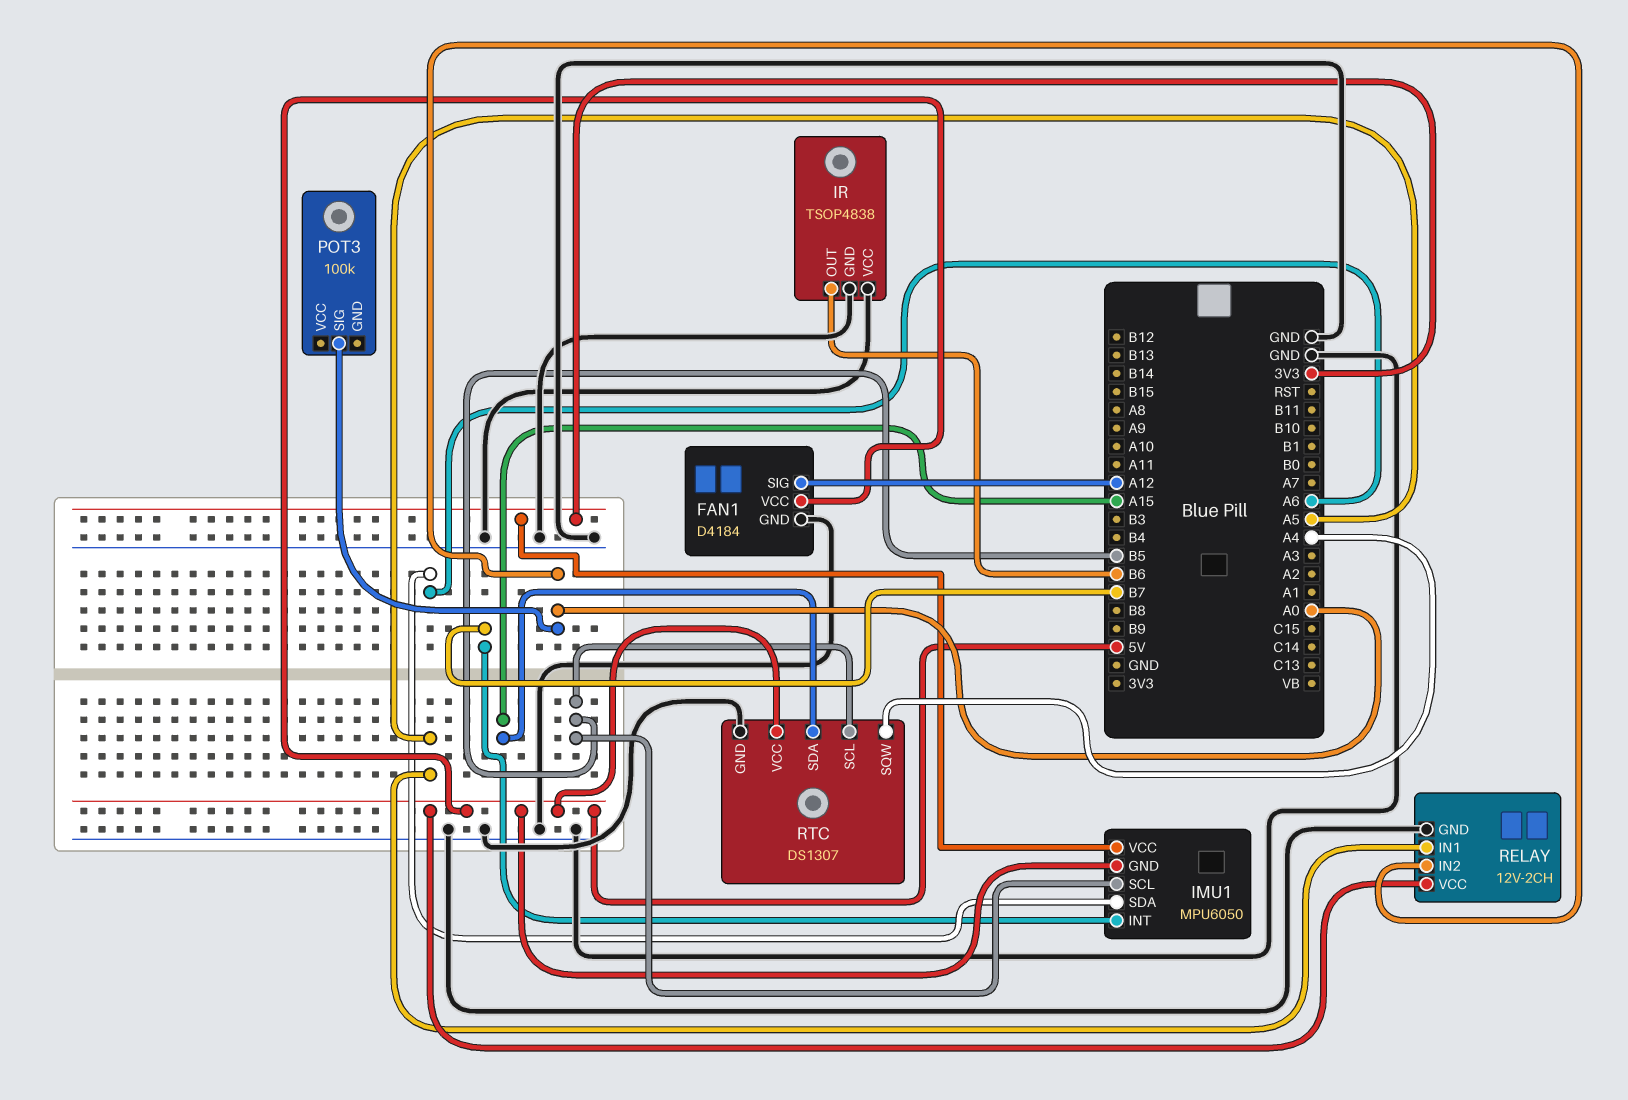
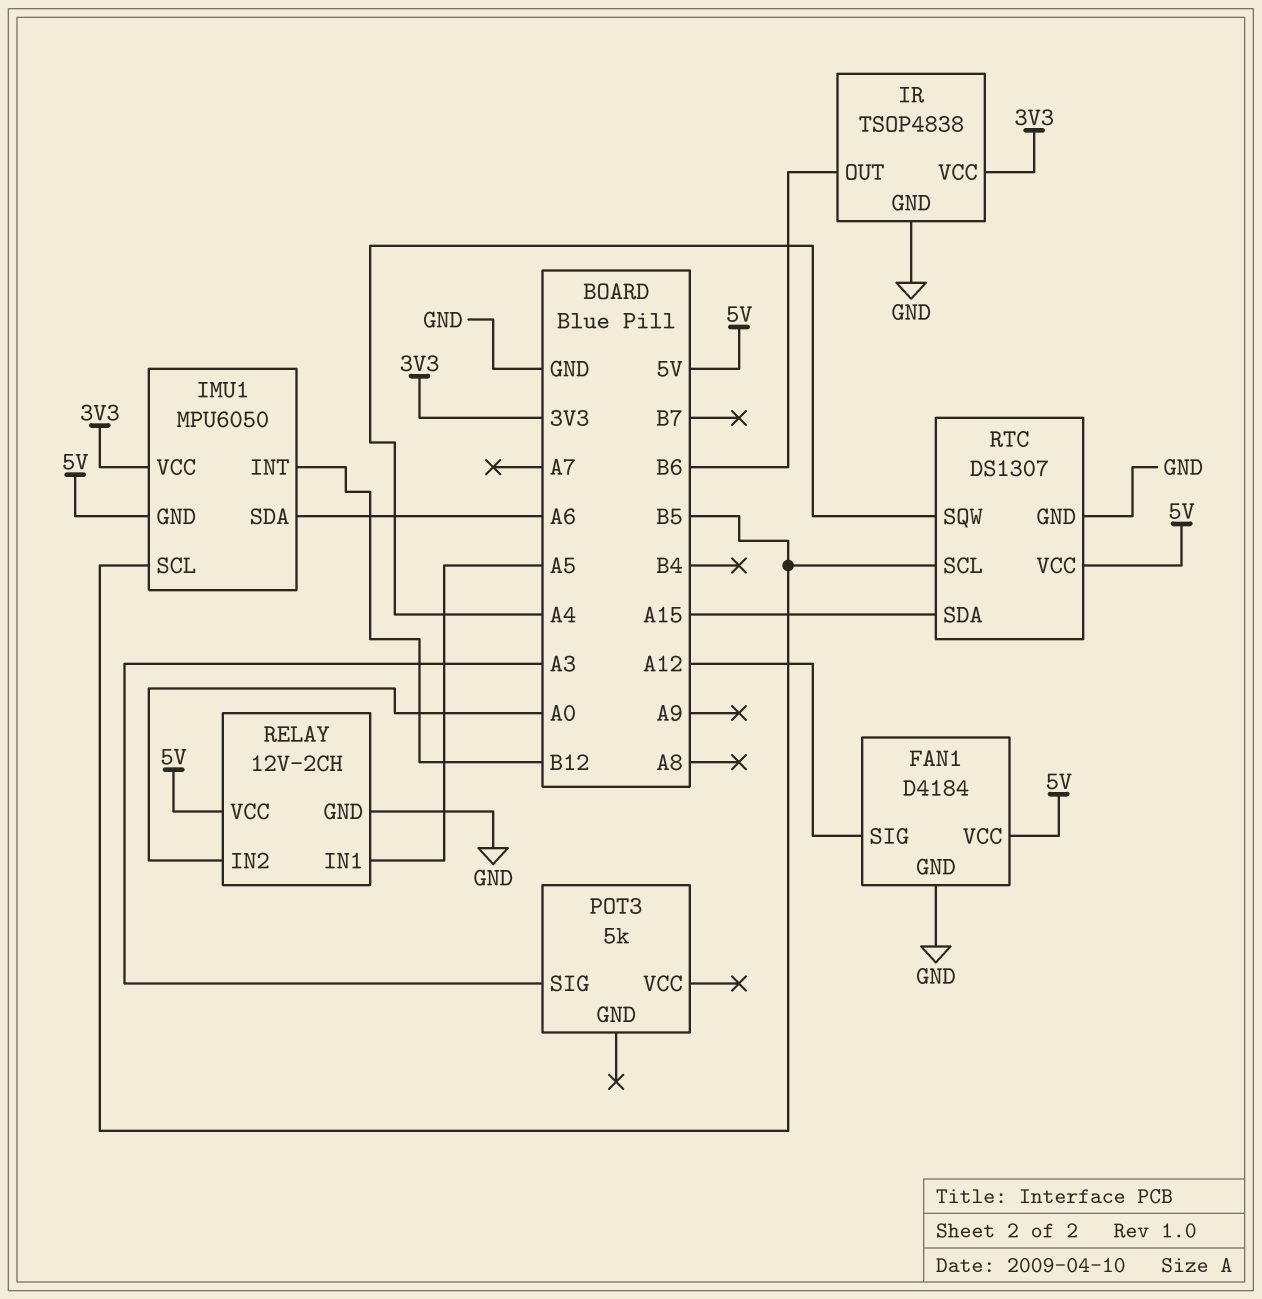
IMU1 pin INT: B7 -> B12
IR pin VCC: GND -> 3V3
POT3: 100k -> 5k
POT3 pin SIG: A0 -> A3

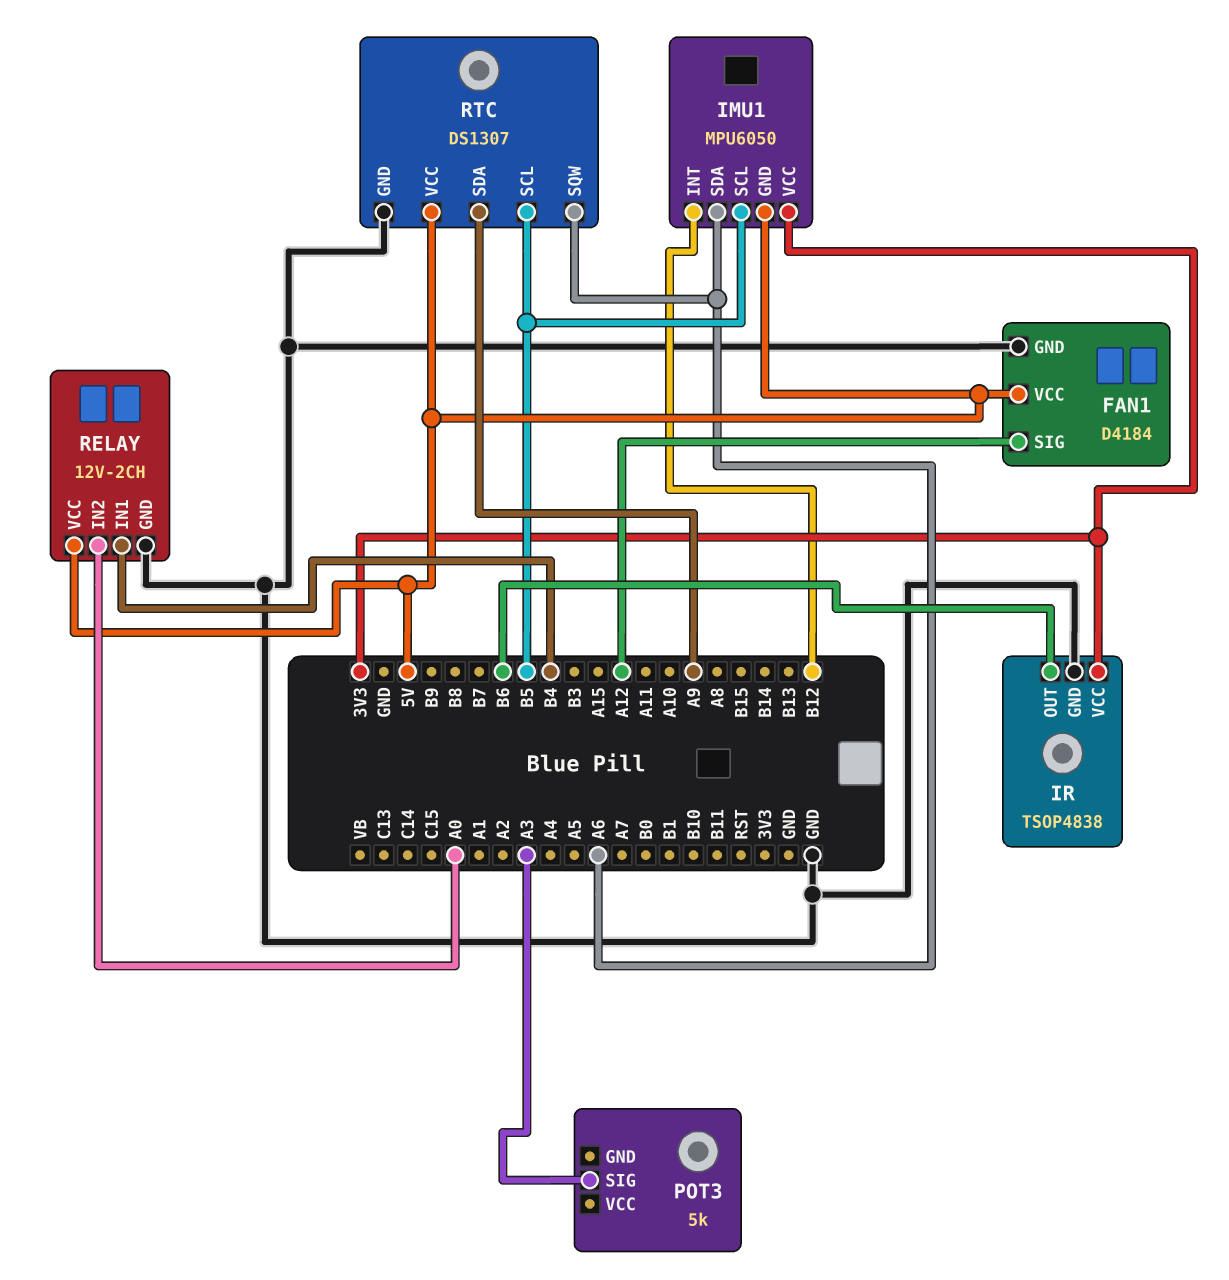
RELAY pin IN1: A5 -> B4
RTC pin SDA: A15 -> A9
RTC pin SQW: A4 -> A6

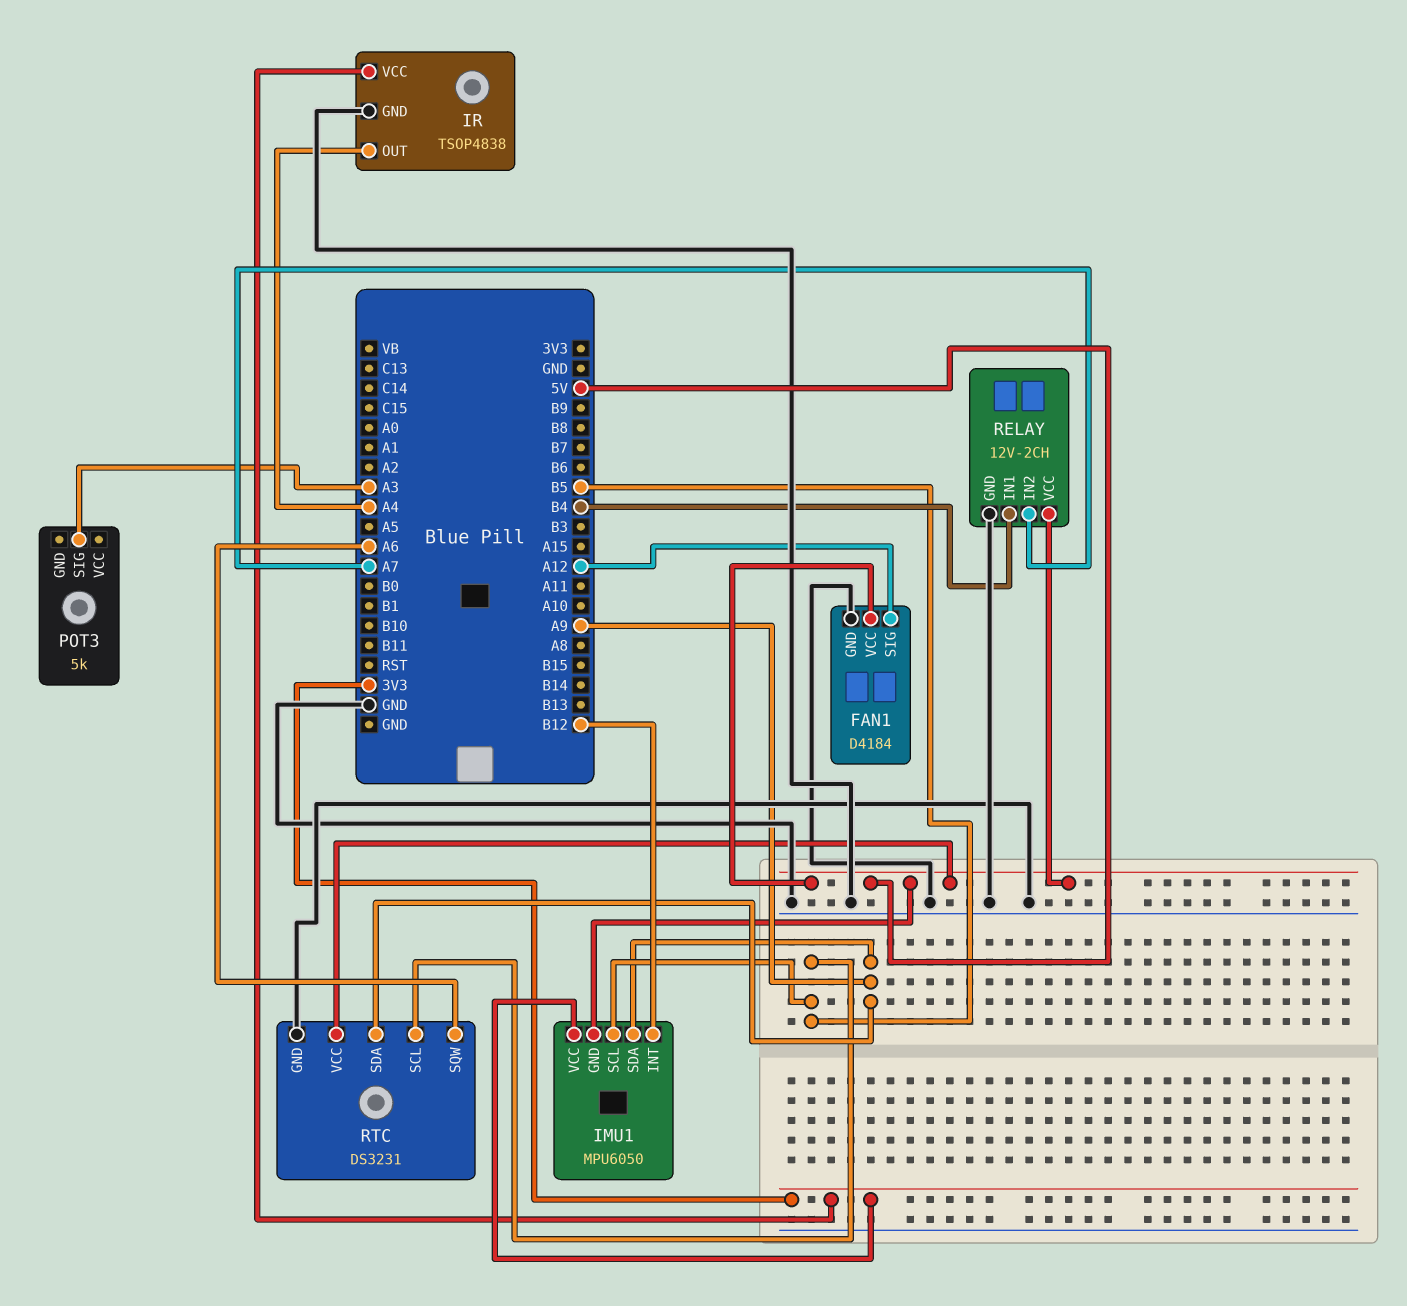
IMU1 pin SDA: A6 -> A9
IR pin OUT: B6 -> A4
RELAY pin IN2: A0 -> A7
RTC: DS1307 -> DS3231

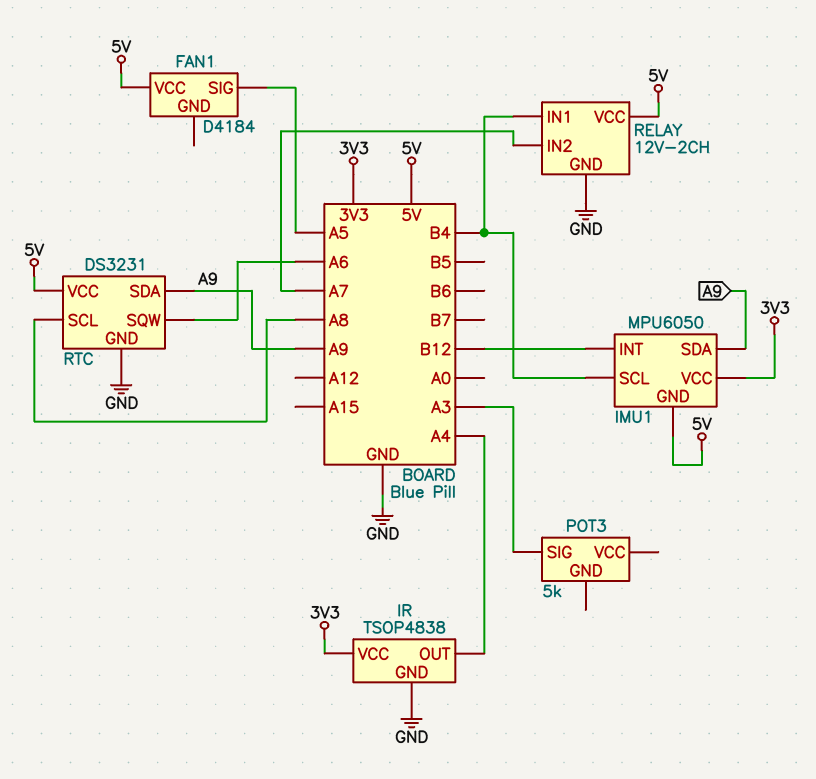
FAN1 pin GND: GND -> none
FAN1 pin SIG: A12 -> A5
IMU1 pin SCL: B5 -> B4
RTC pin SCL: B5 -> A8

